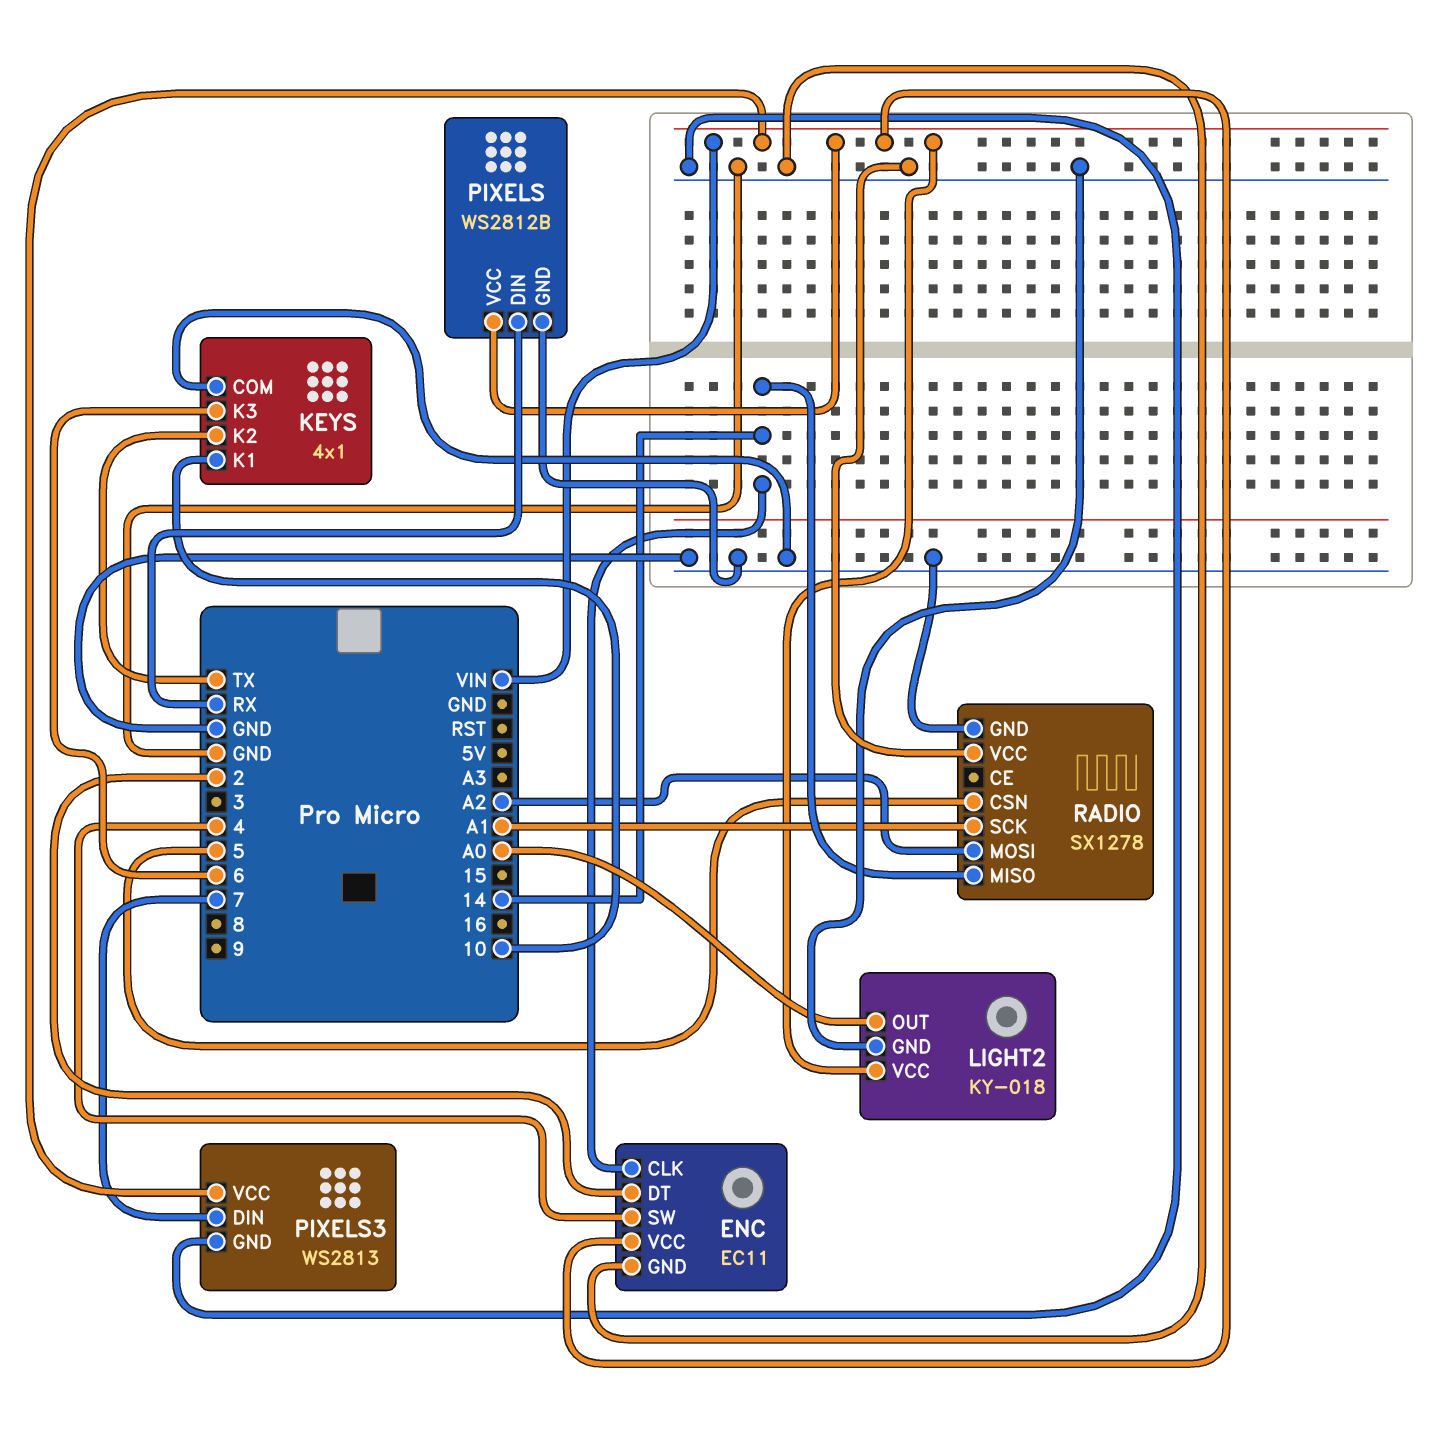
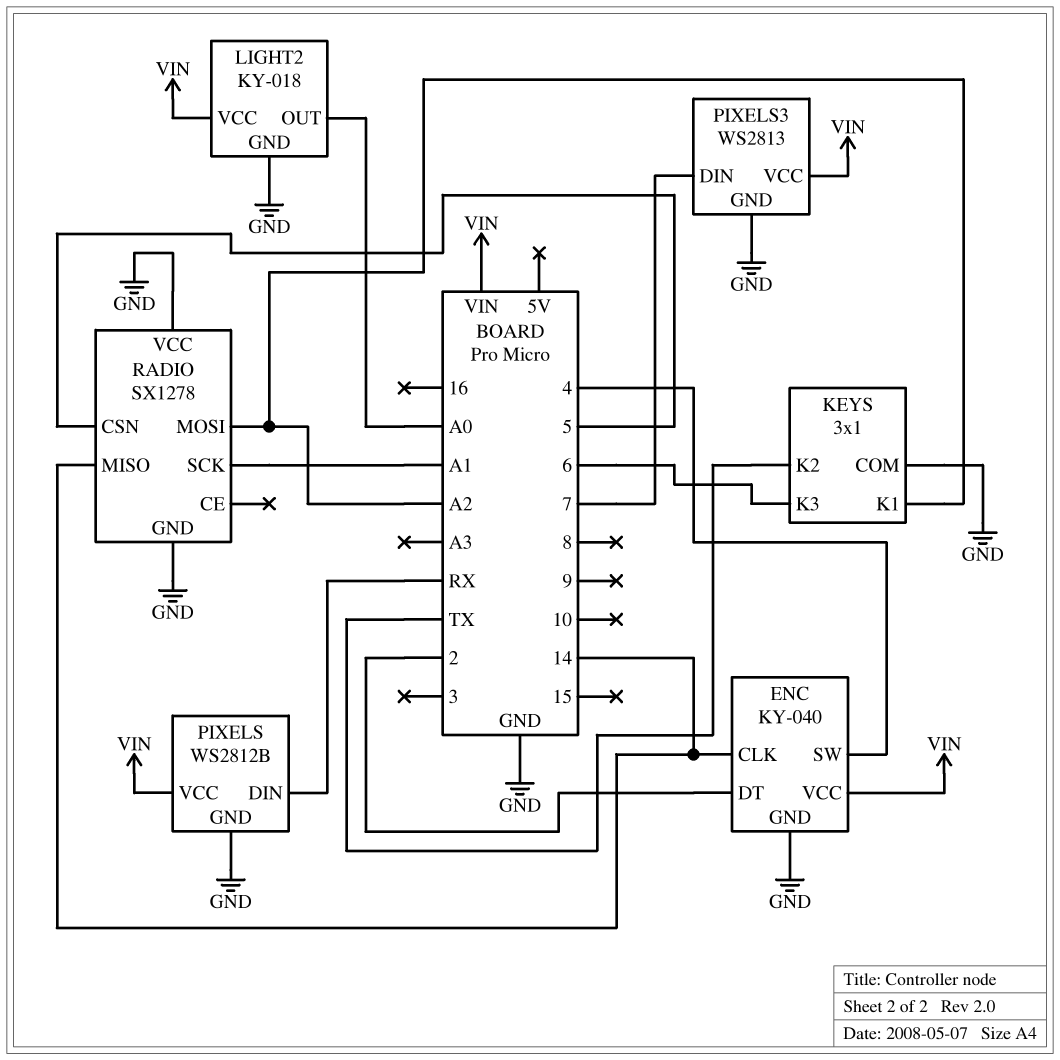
ENC: EC11 -> KY-040
KEYS: 4x1 -> 3x1
KEYS pin K1: 10 -> A2

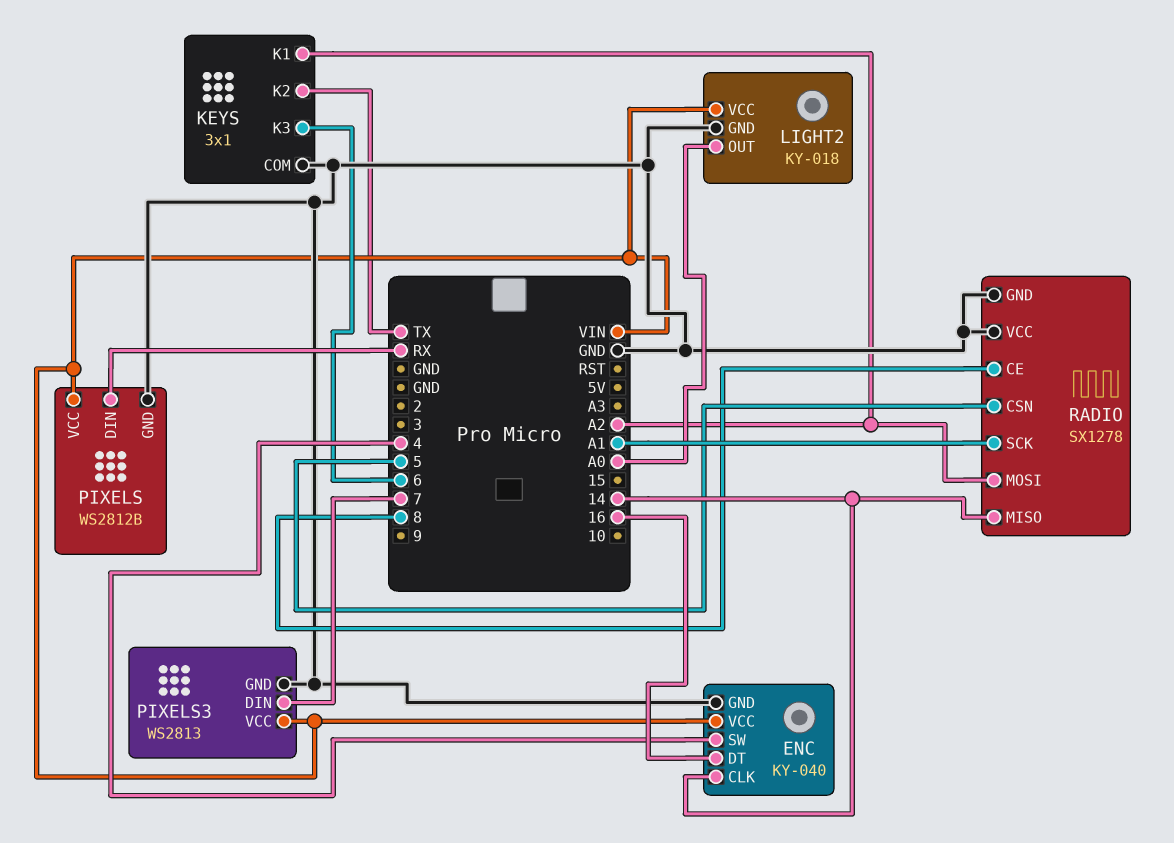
ENC pin DT: 2 -> 16
RADIO pin CE: none -> 8

